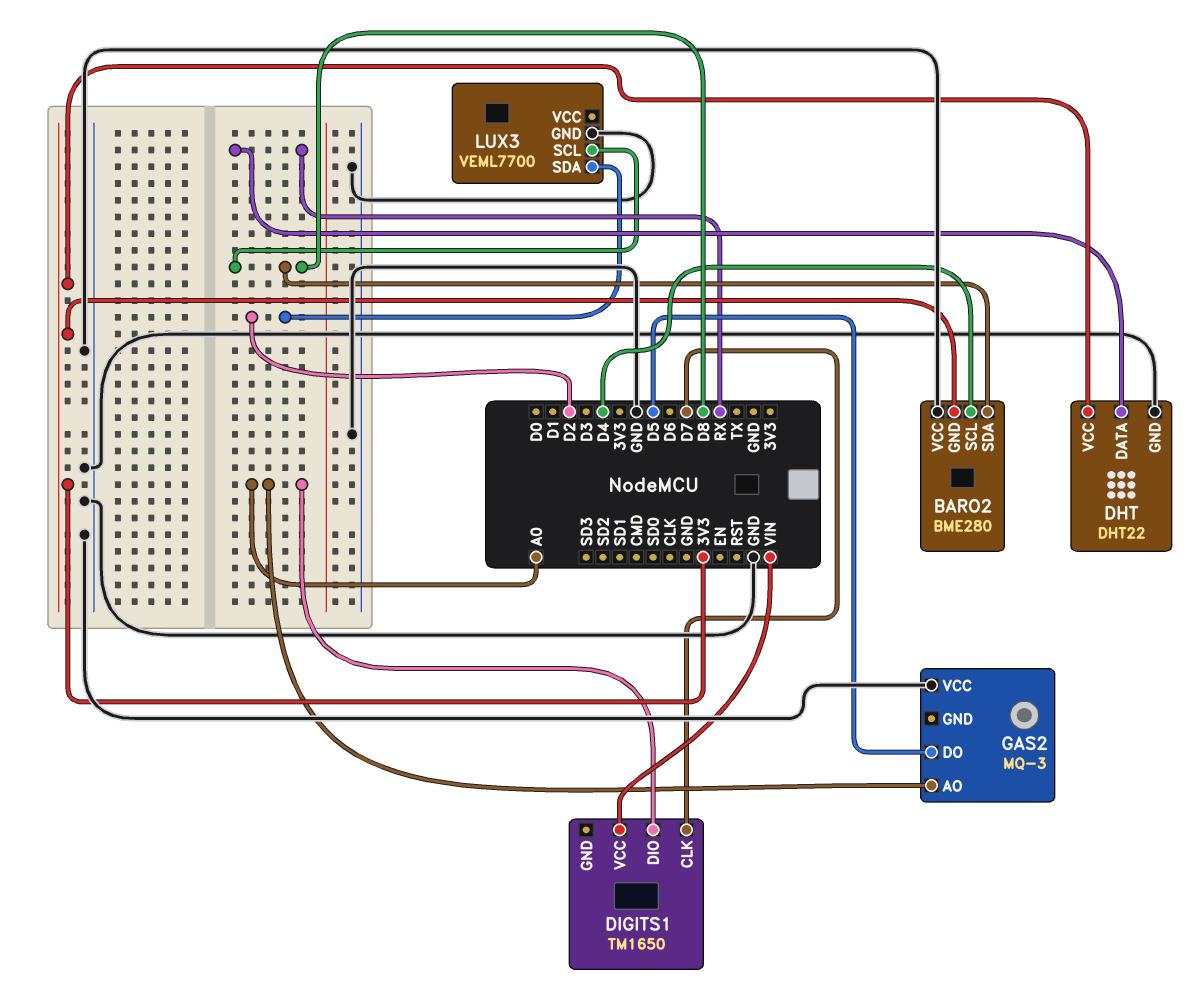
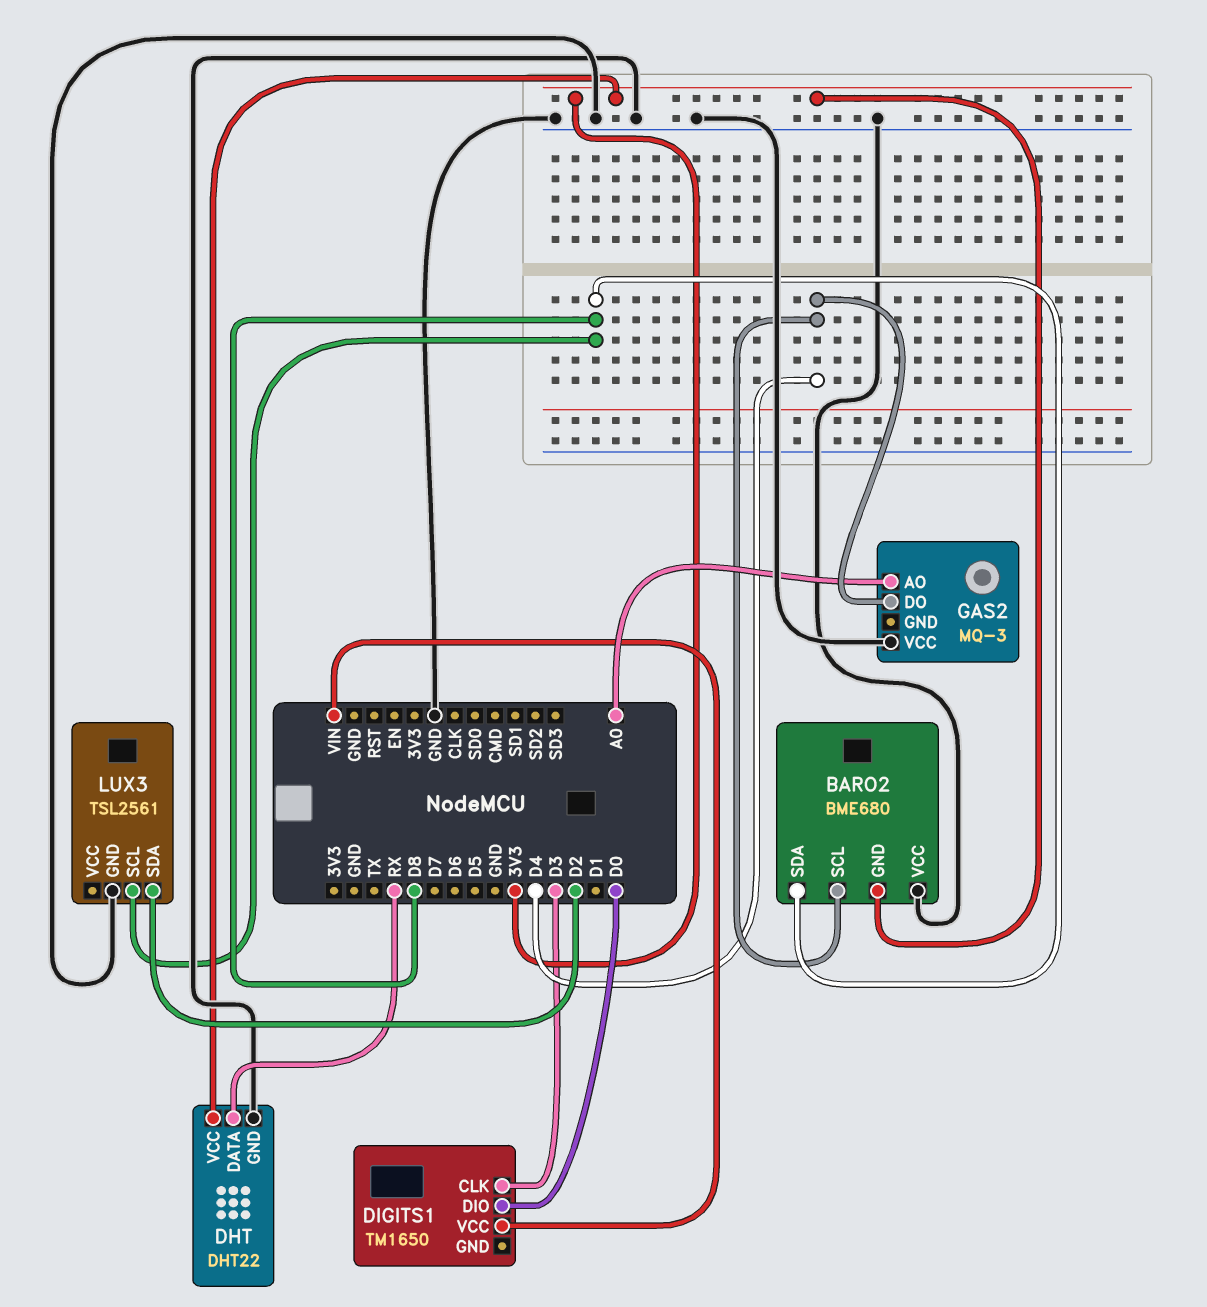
BARO2: BME280 -> BME680
DIGITS1 pin CLK: D7 -> D3
DIGITS1 pin DIO: A0 -> D0
GAS2 pin DO: D5 -> D4
LUX3: VEML7700 -> TSL2561

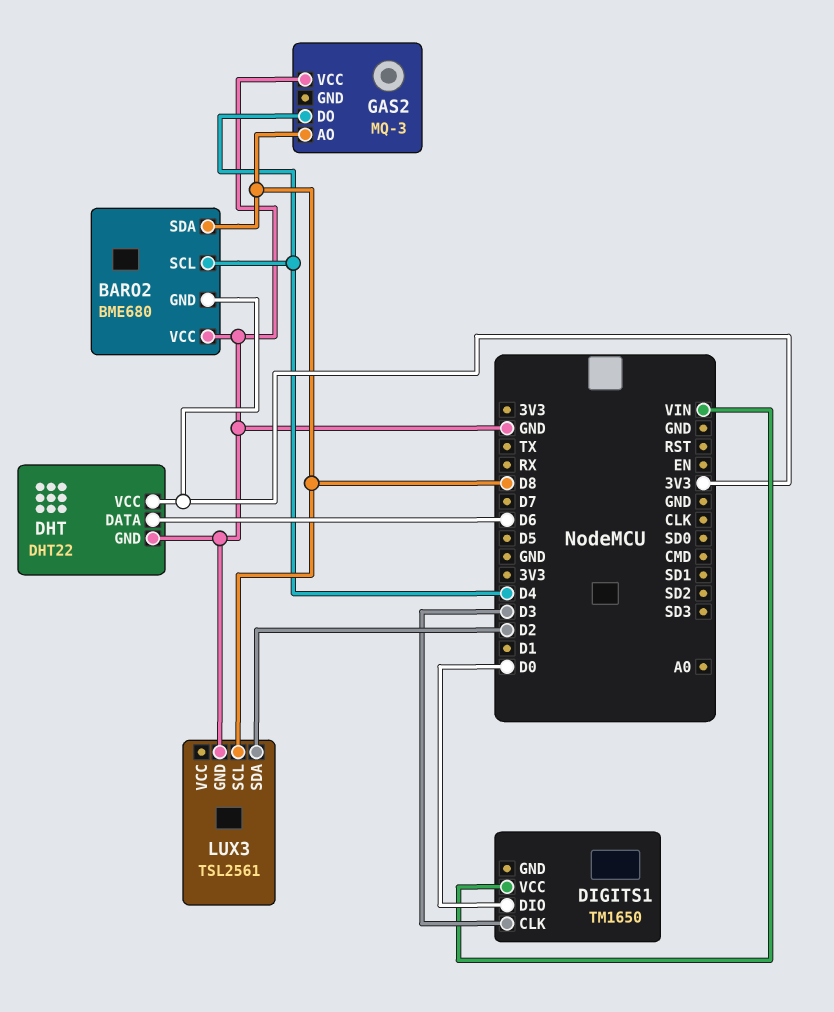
DHT pin DATA: RX -> D6
GAS2 pin AO: A0 -> D8

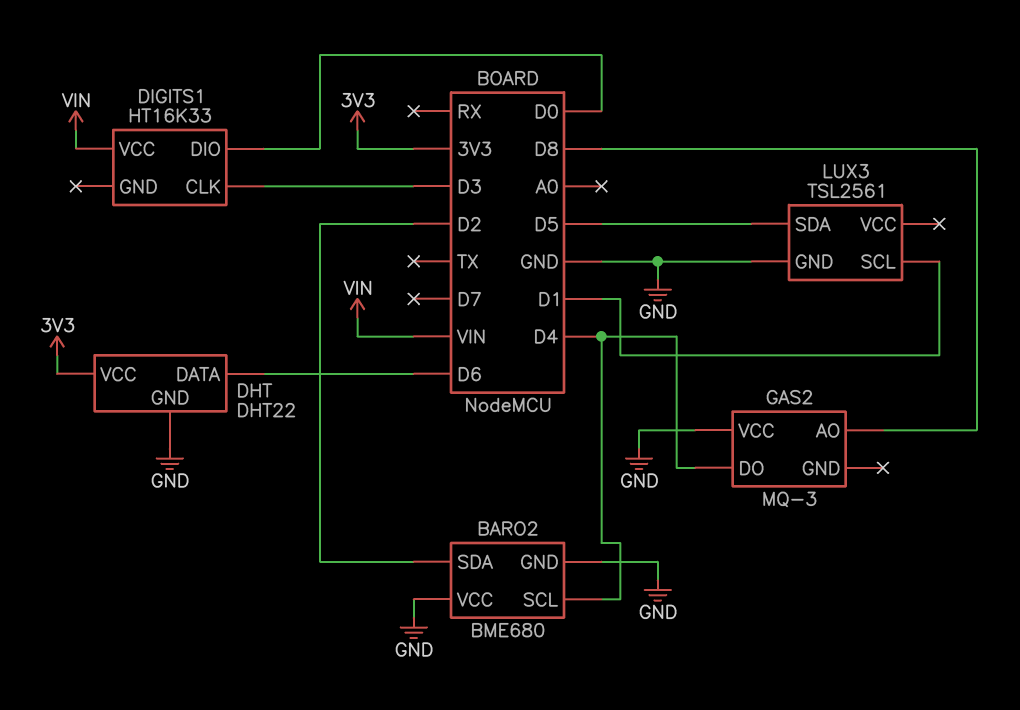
BARO2 pin GND: 3V3 -> GND
BARO2 pin SDA: D8 -> D2
DIGITS1: TM1650 -> HT16K33
LUX3 pin SCL: D8 -> D1
LUX3 pin SDA: D2 -> D5

